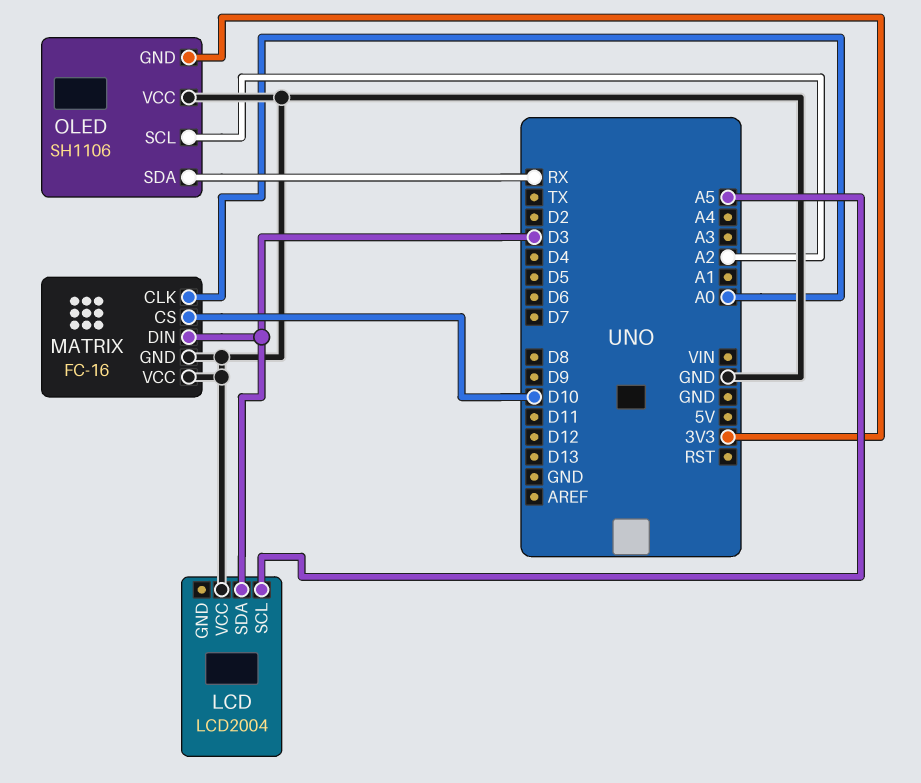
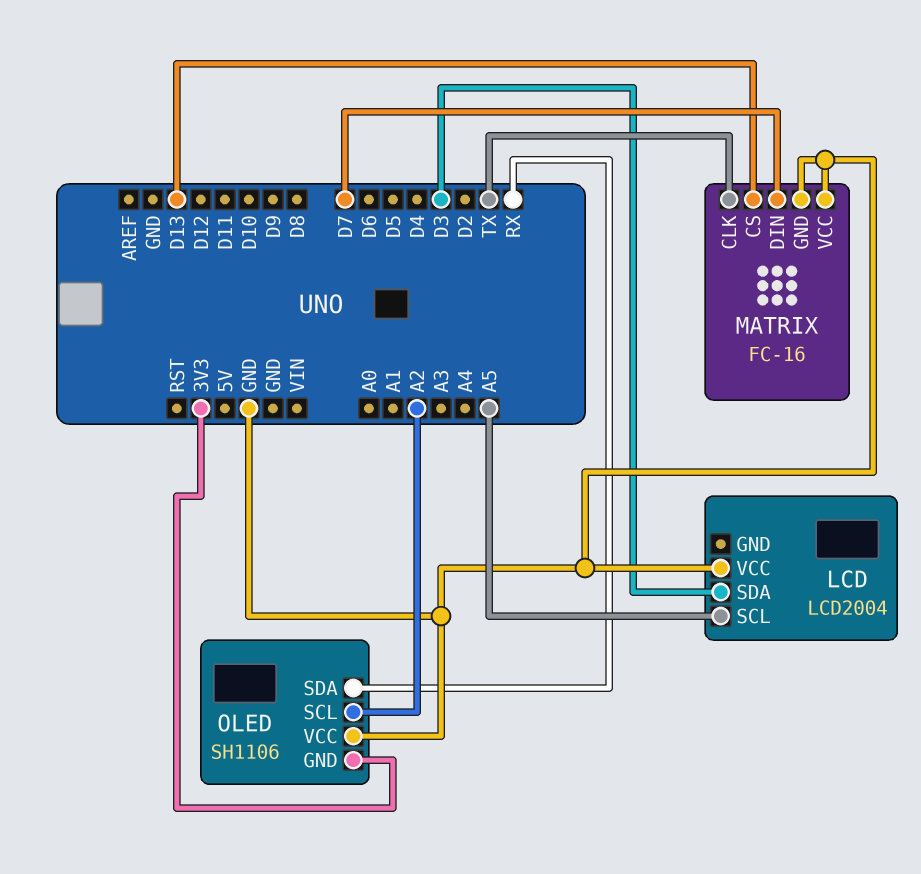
MATRIX pin CLK: A0 -> TX
MATRIX pin CS: D10 -> D13
MATRIX pin DIN: D3 -> D7

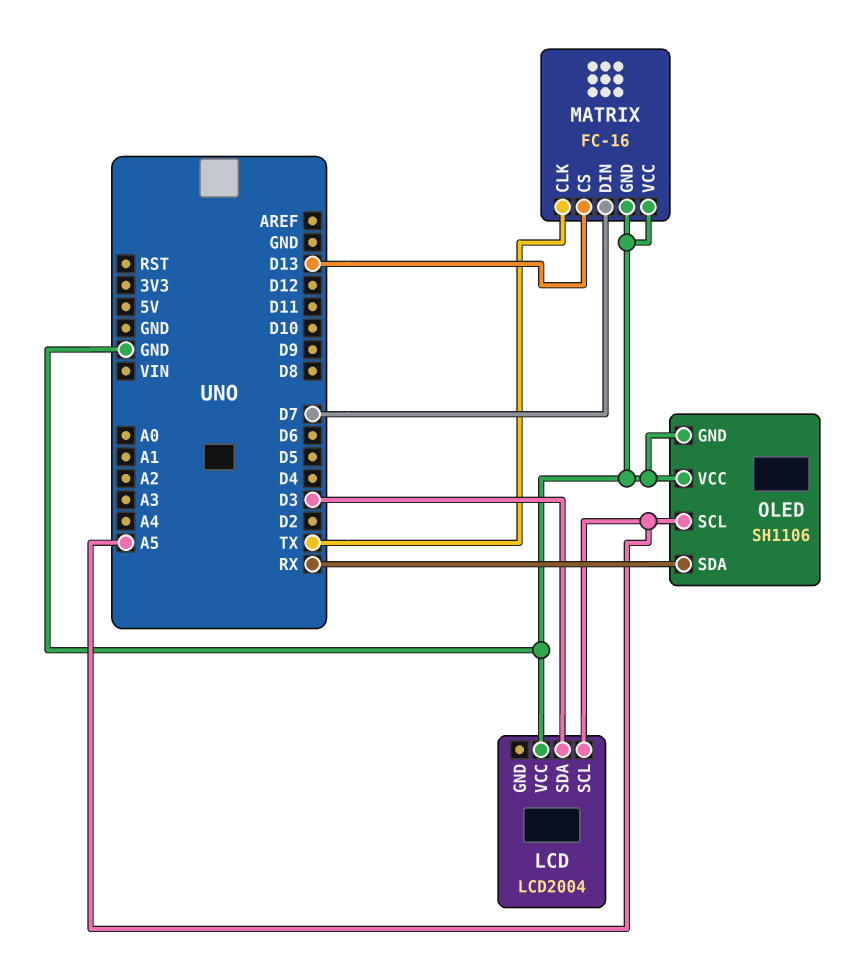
OLED pin GND: 3V3 -> GND
OLED pin SCL: A2 -> A5

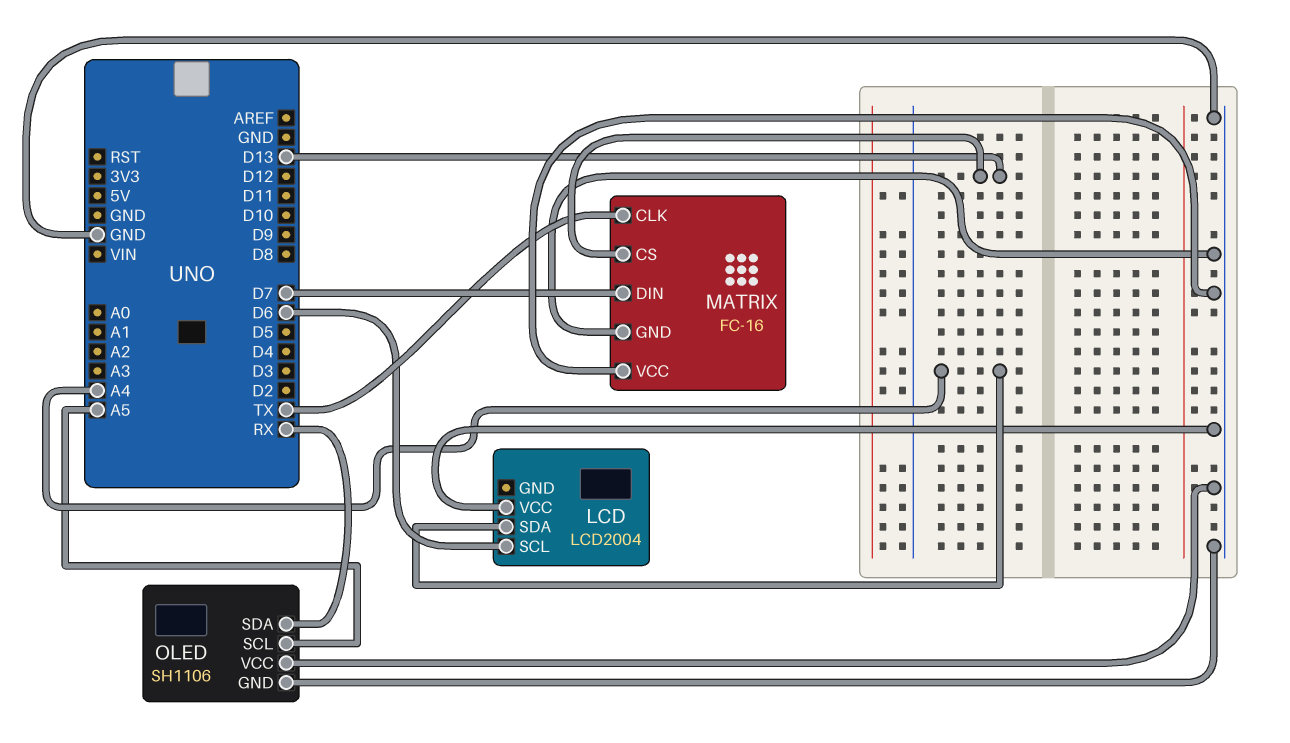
LCD pin SCL: A5 -> D6
LCD pin SDA: D3 -> A4

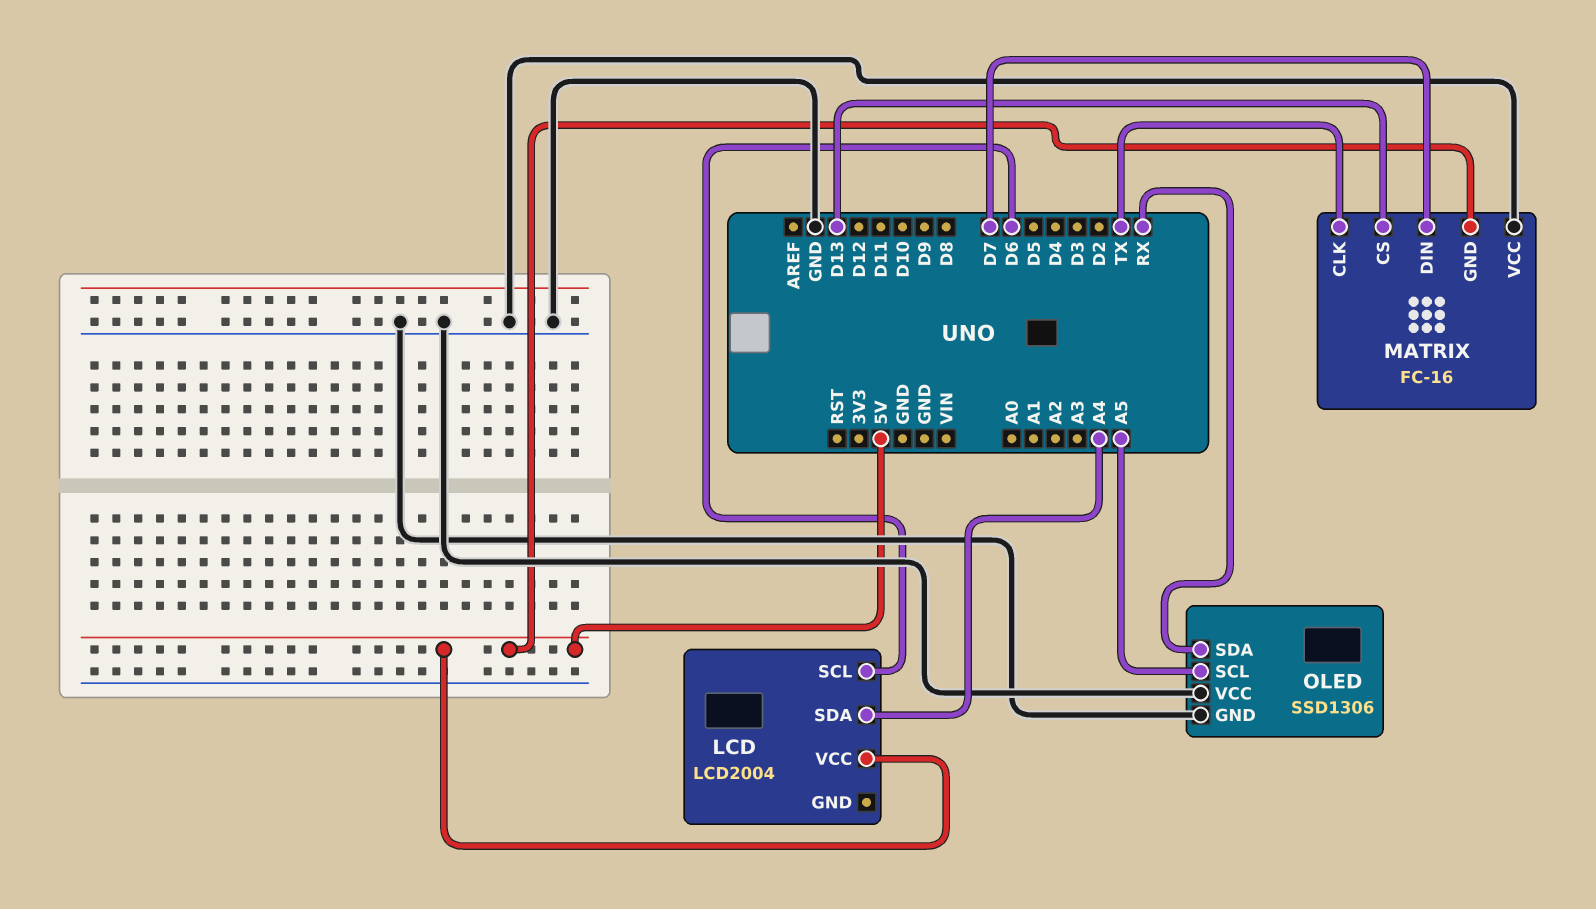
LCD pin VCC: GND -> 5V
MATRIX pin GND: GND -> 5V
OLED: SH1106 -> SSD1306

